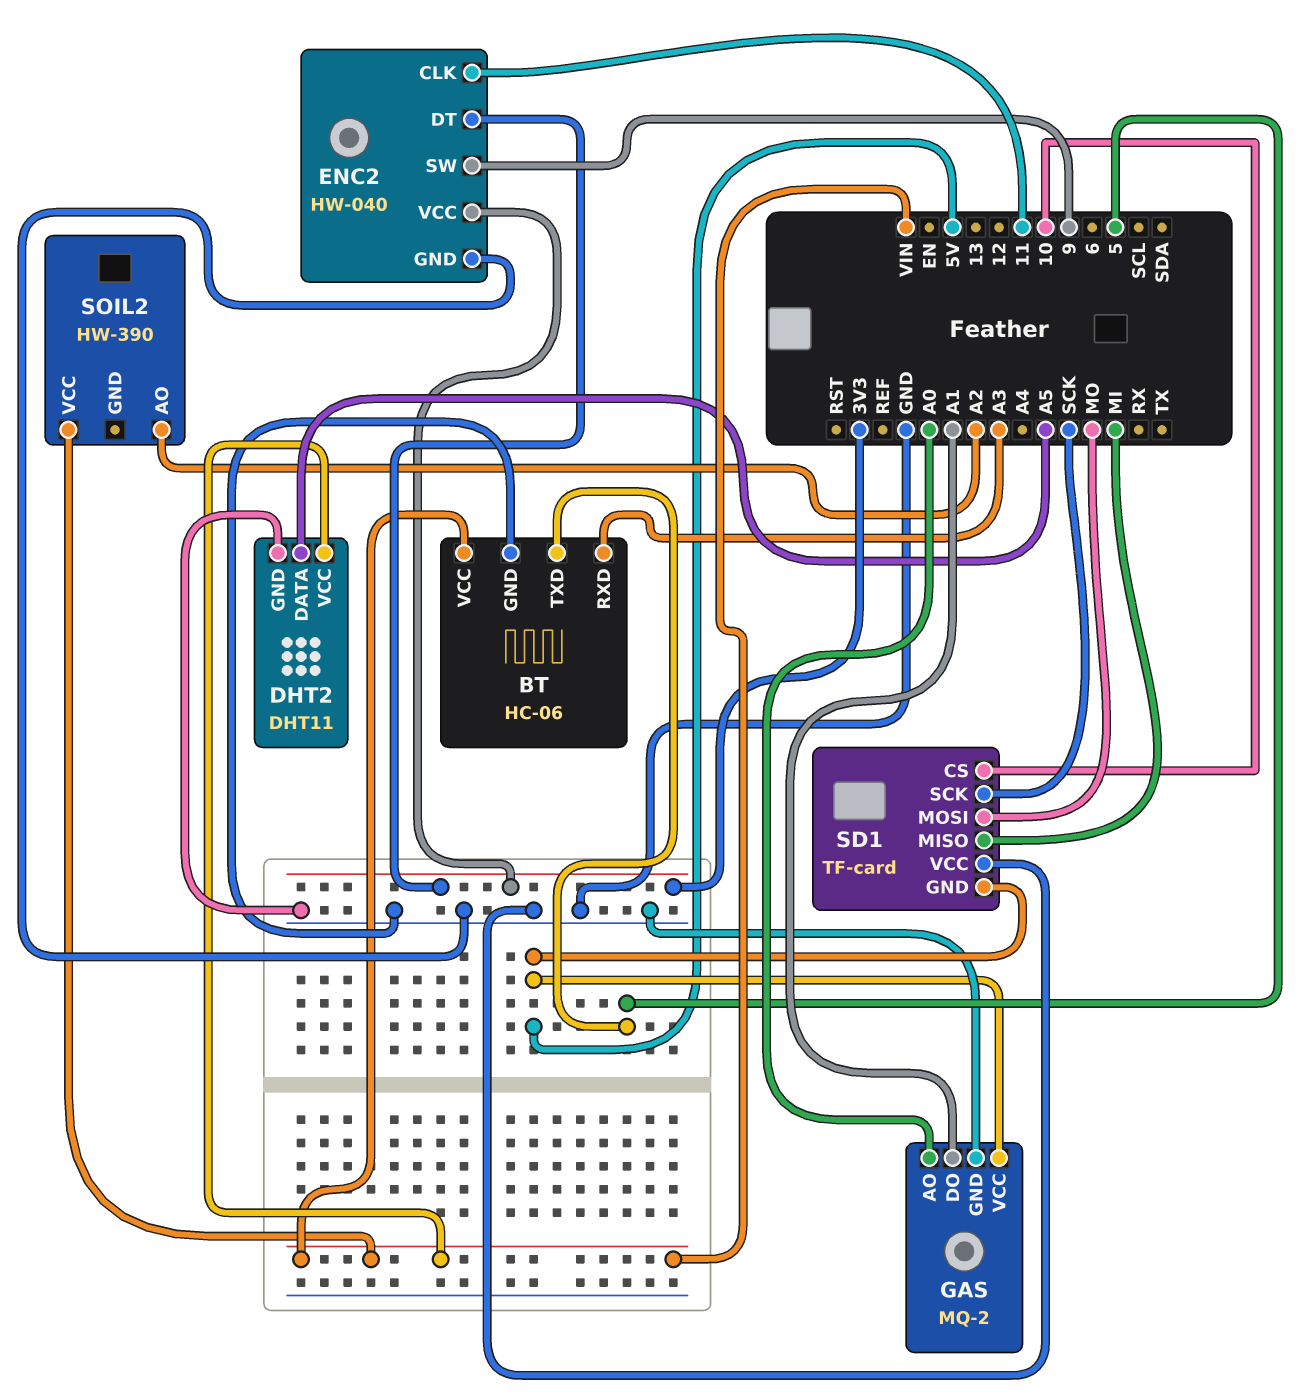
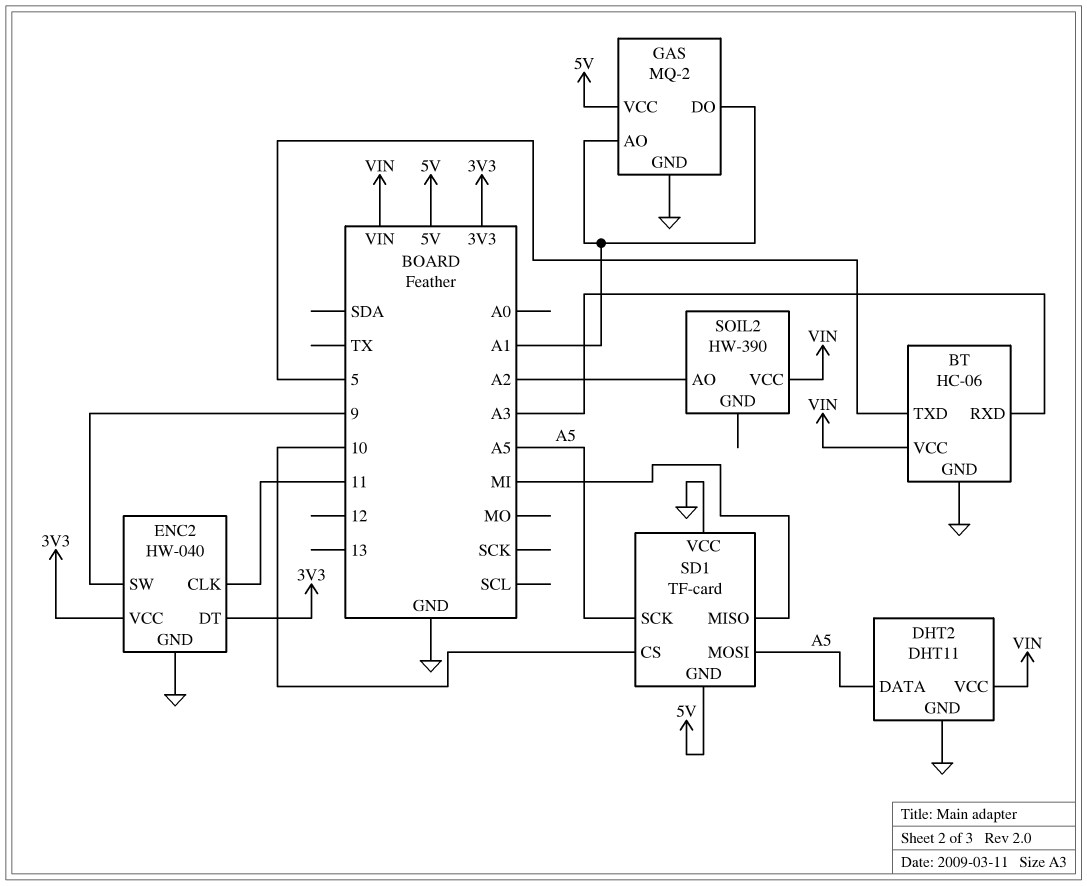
GAS pin AO: A0 -> A1
SD1 pin MOSI: MO -> A5
SD1 pin SCK: SCK -> A5

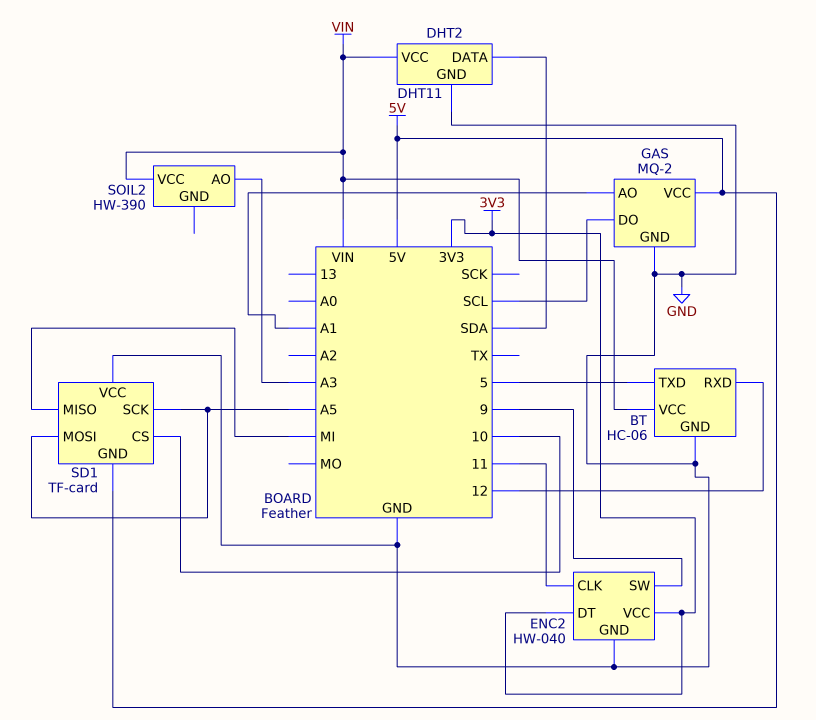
BT pin RXD: A3 -> 12
DHT2 pin DATA: A5 -> SDA
GAS pin DO: A1 -> SCL
SOIL2 pin AO: A2 -> A3

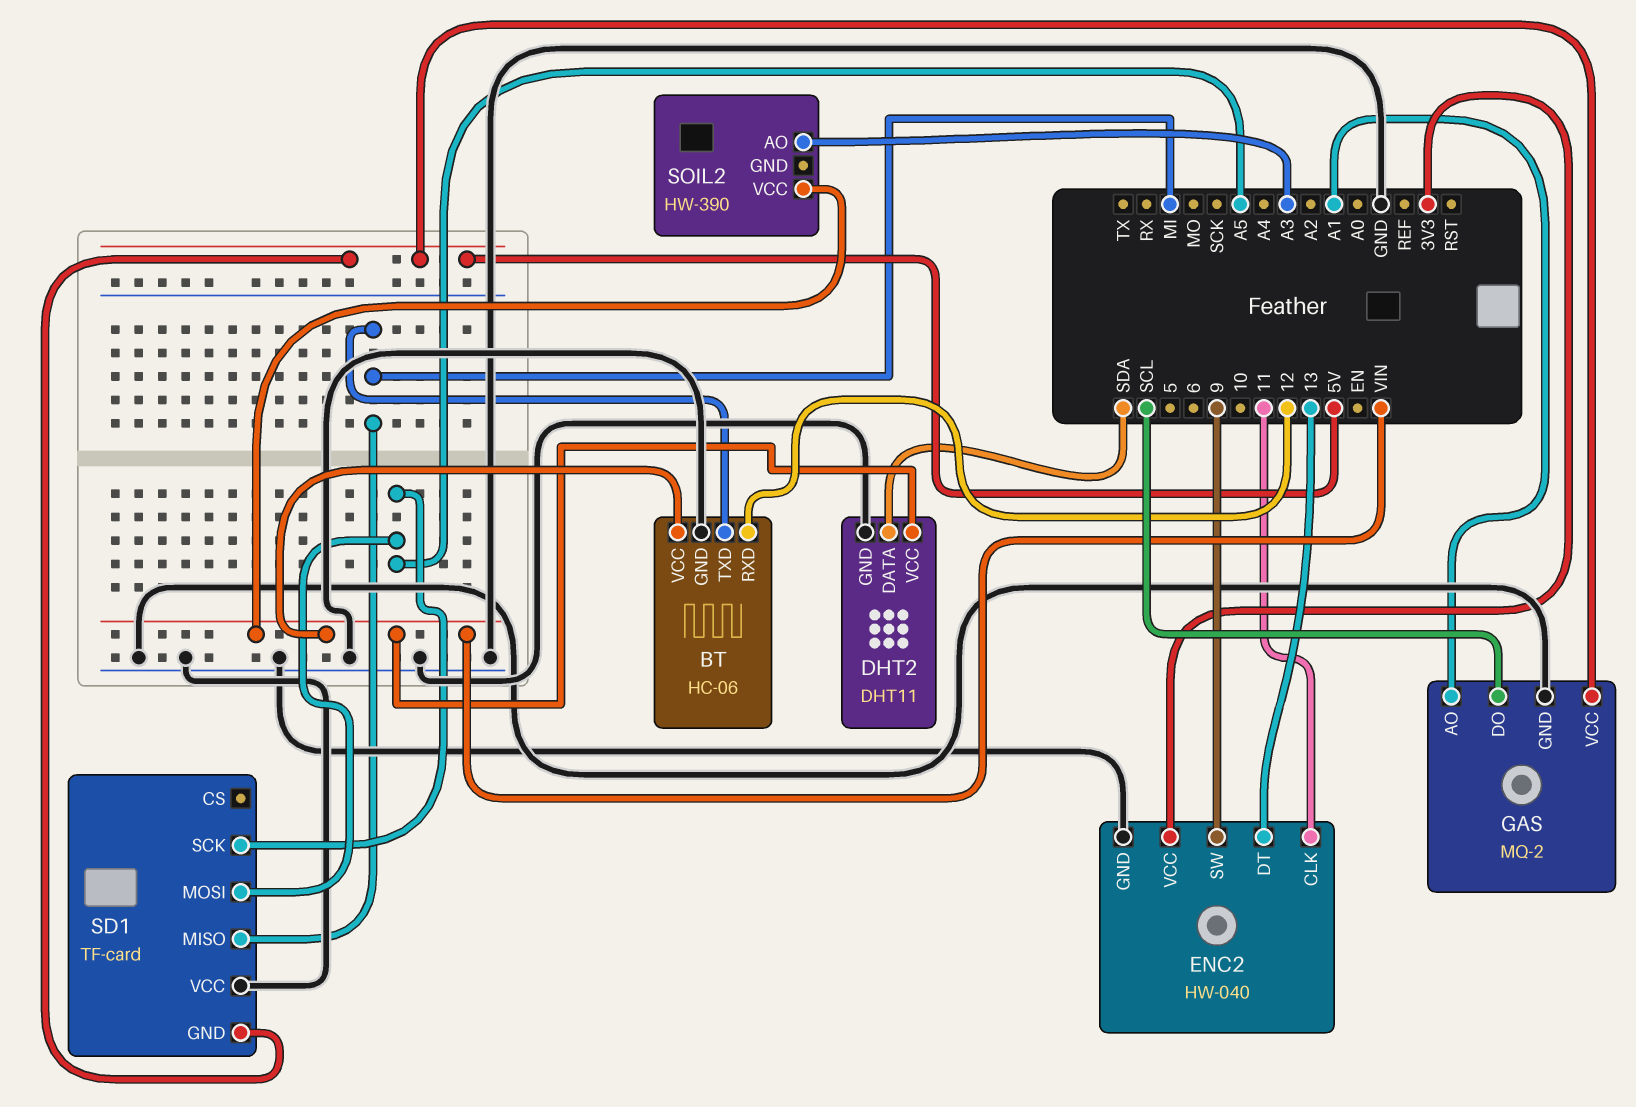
BT pin TXD: 5 -> MI
ENC2 pin DT: 3V3 -> 13
SD1 pin CS: 10 -> none

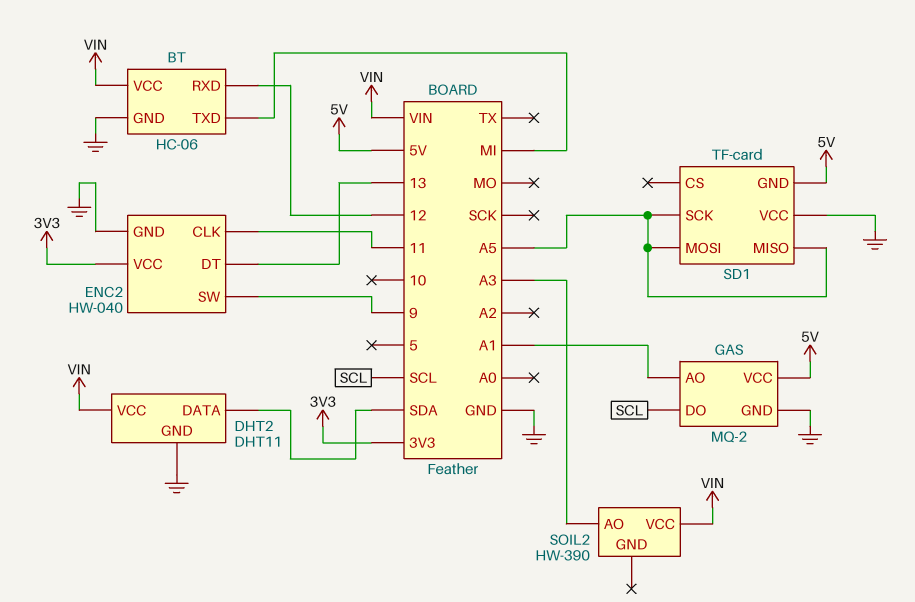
SD1 pin MISO: MI -> A5

